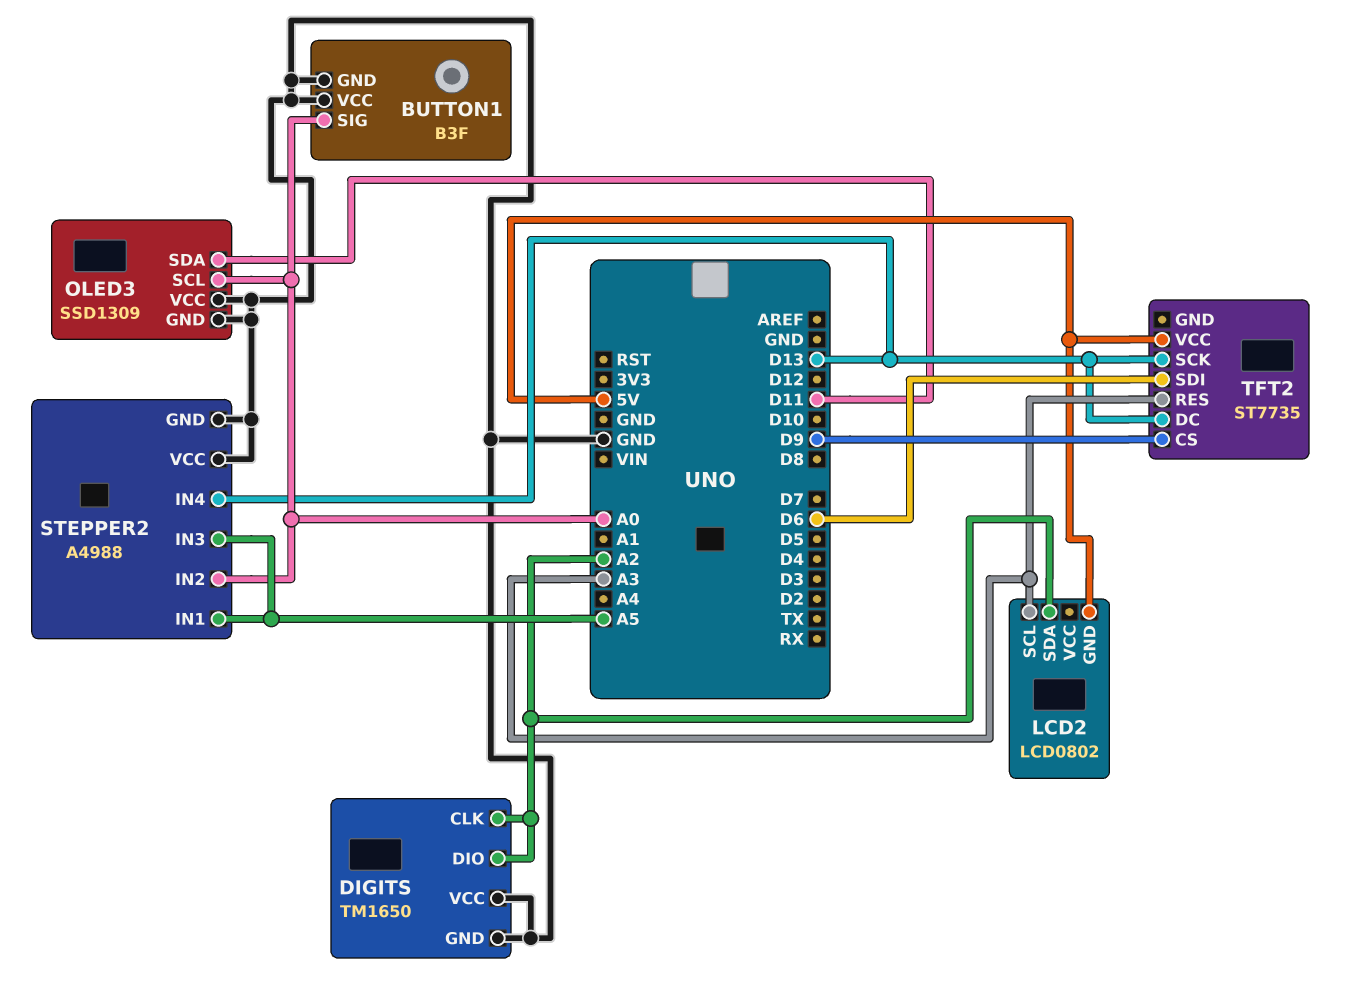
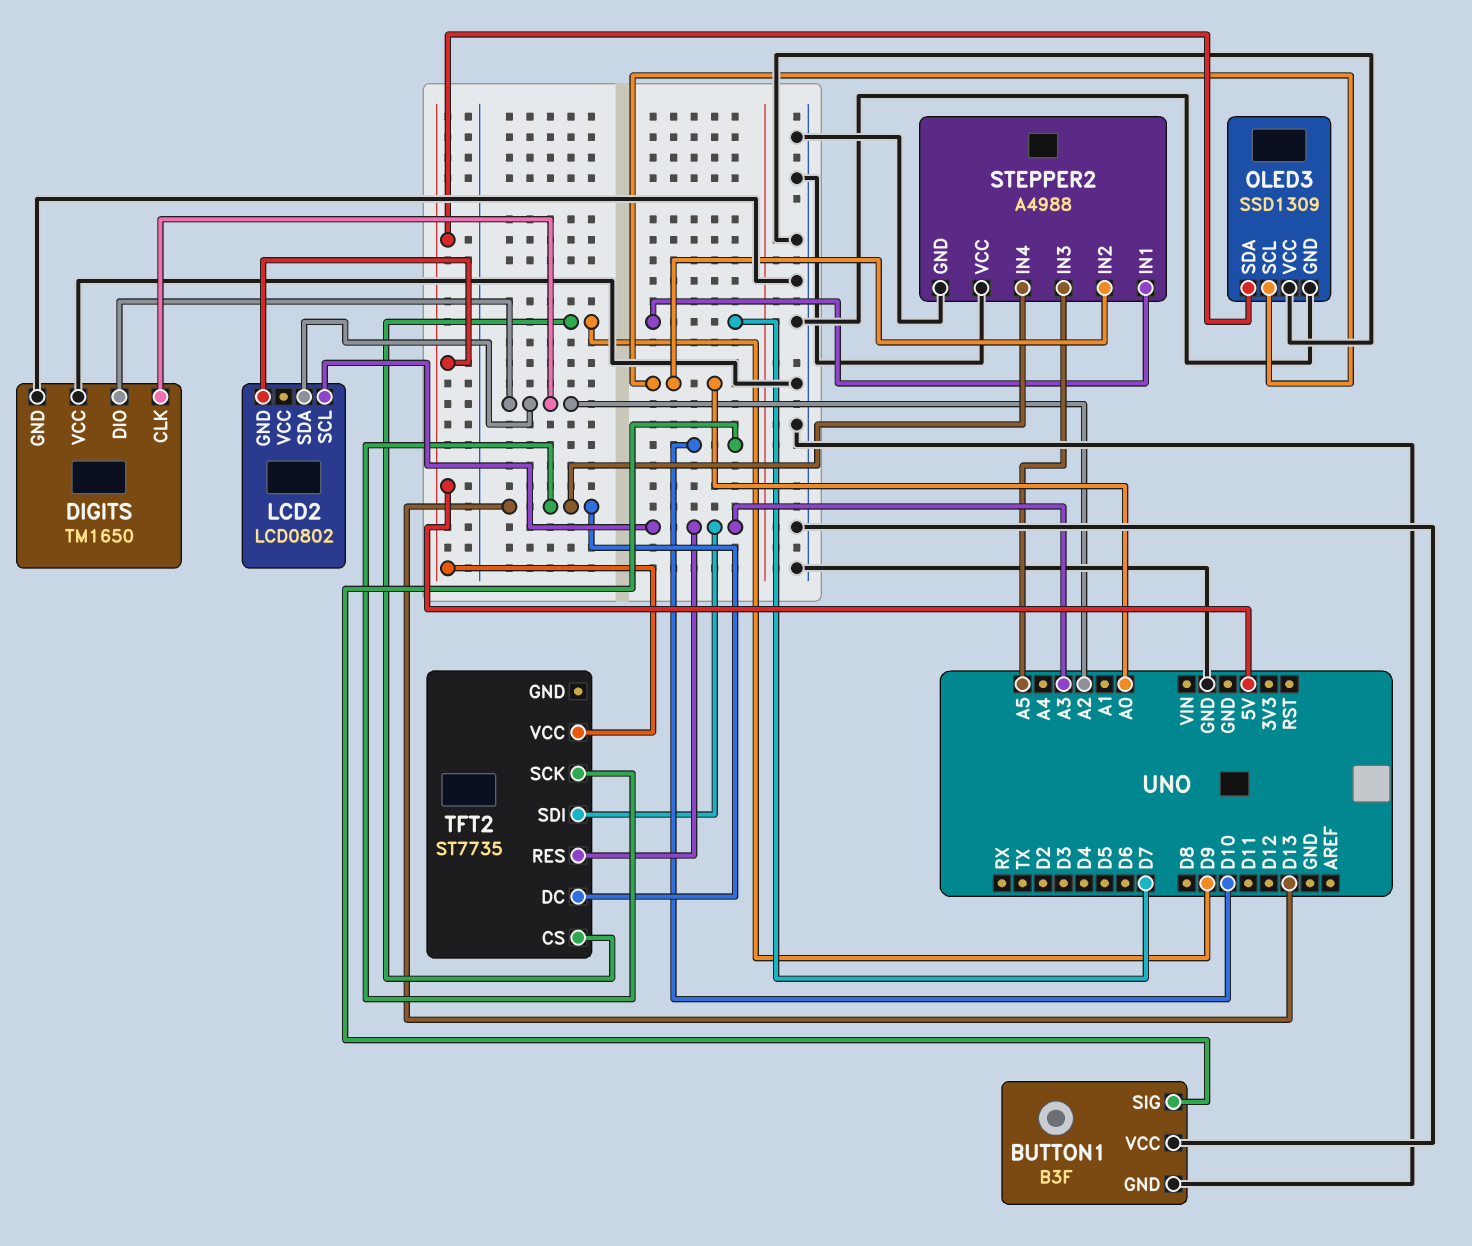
BUTTON1 pin SIG: A0 -> D10
OLED3 pin SDA: D11 -> 5V
STEPPER2 pin IN1: A5 -> D7
TFT2 pin SDI: D6 -> A3

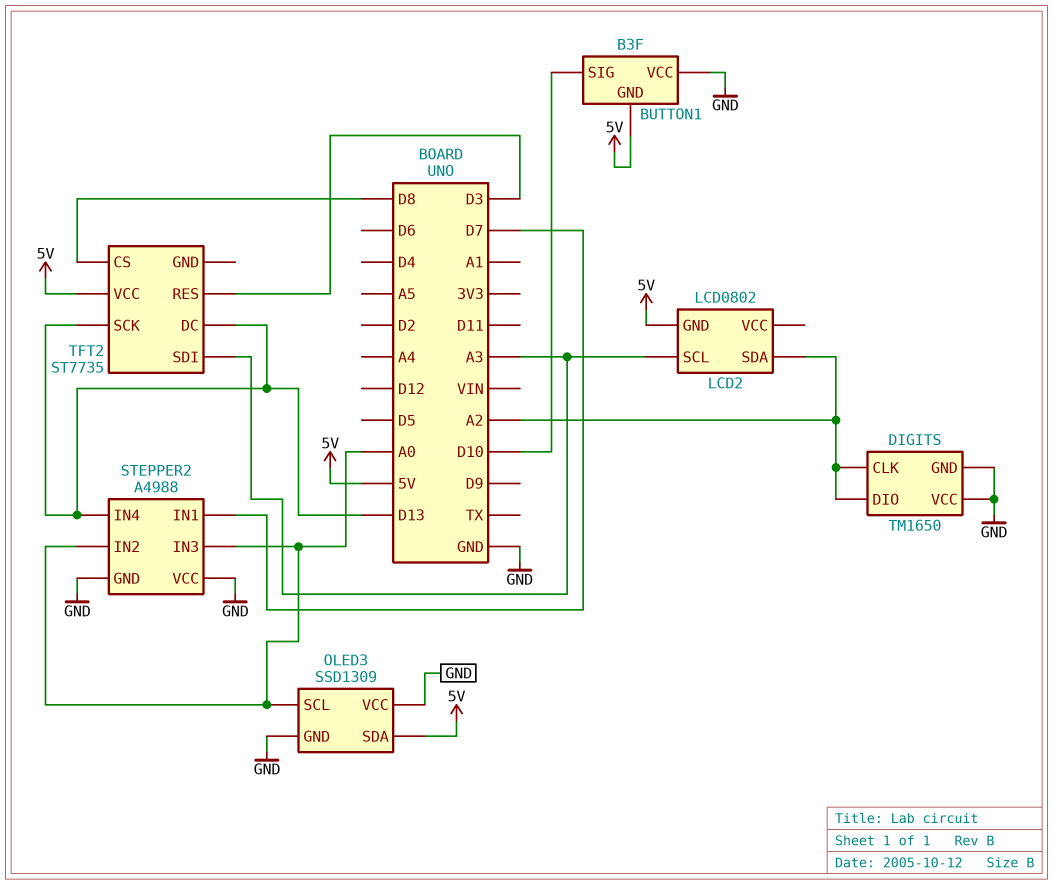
BUTTON1 pin GND: GND -> 5V
STEPPER2 pin IN3: A5 -> A0
TFT2 pin CS: D9 -> D8
TFT2 pin RES: A3 -> D3

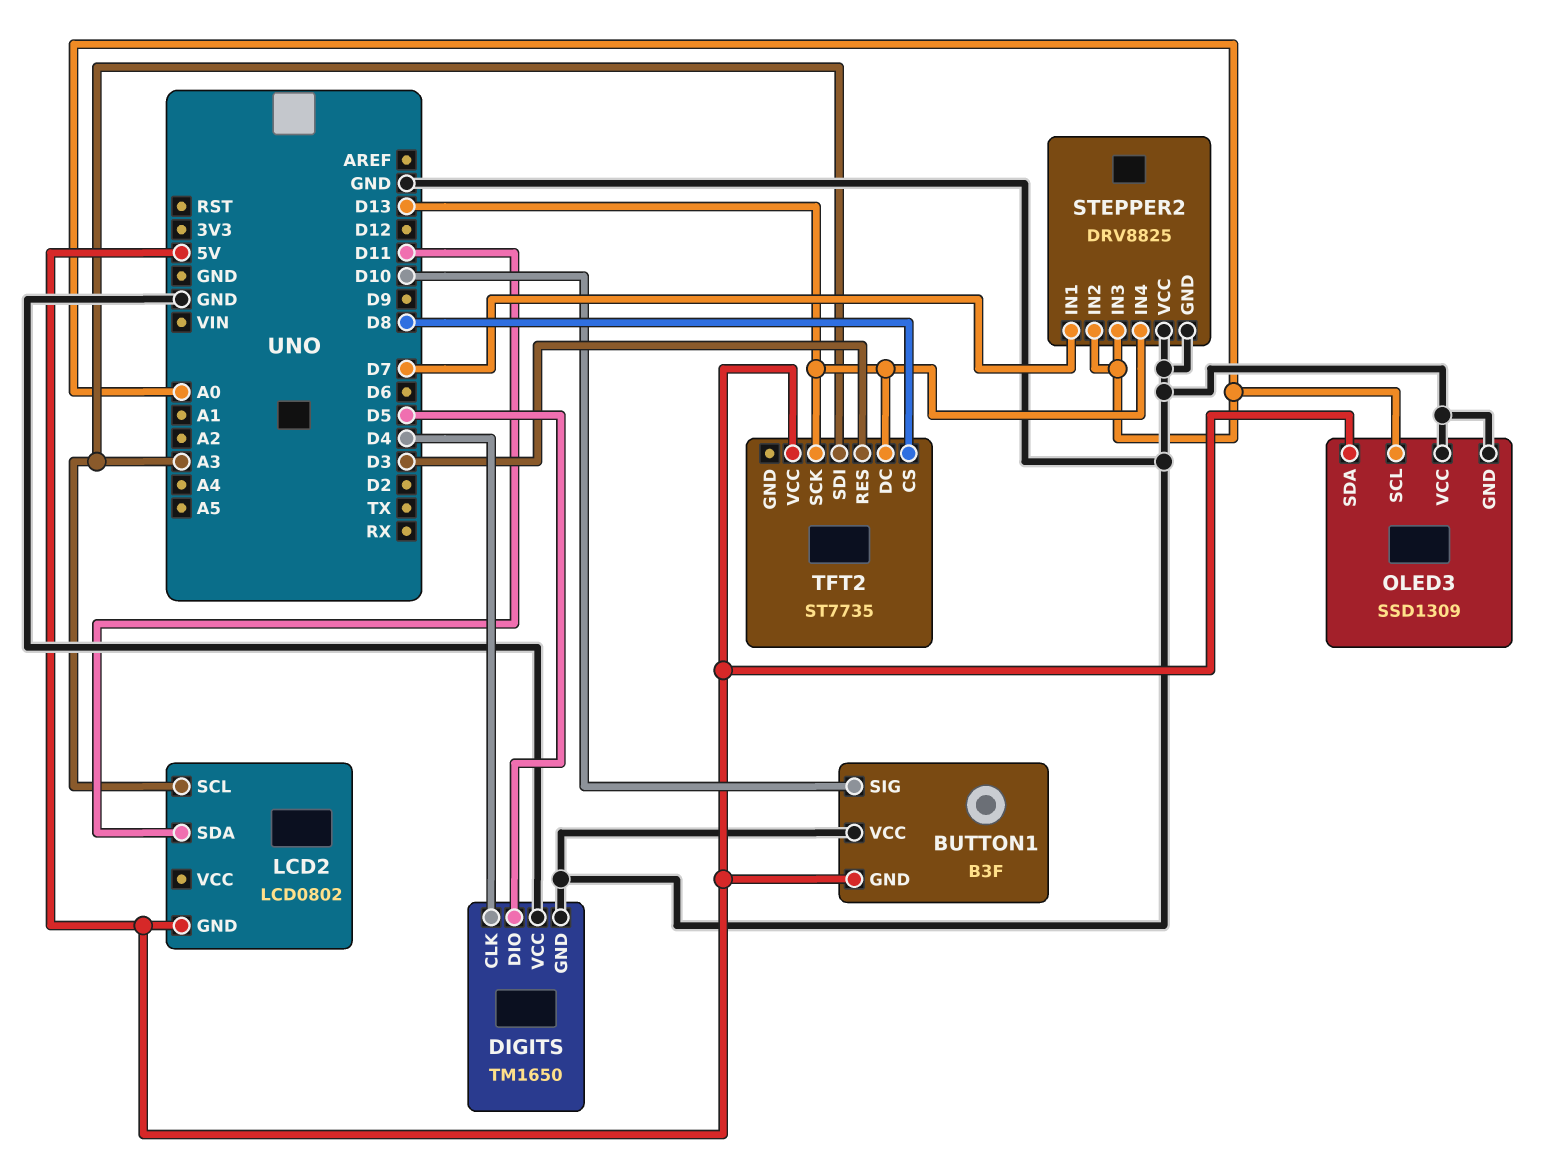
DIGITS pin CLK: A2 -> D4
DIGITS pin DIO: A2 -> D5
LCD2 pin SDA: A2 -> D11
STEPPER2: A4988 -> DRV8825

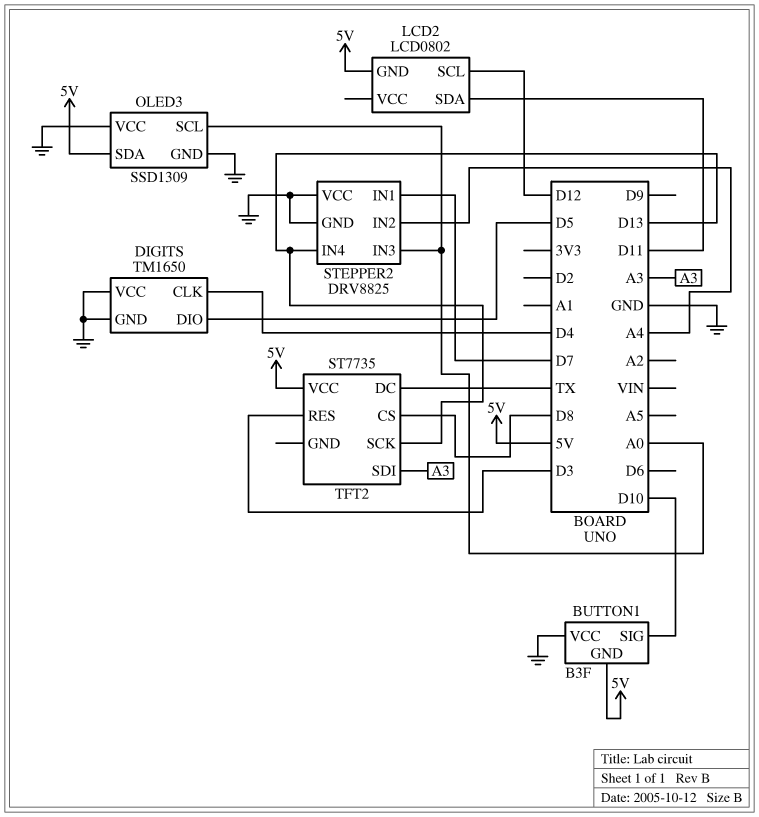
LCD2 pin SCL: A3 -> D12
STEPPER2 pin IN2: A0 -> A4
TFT2 pin DC: D13 -> TX

